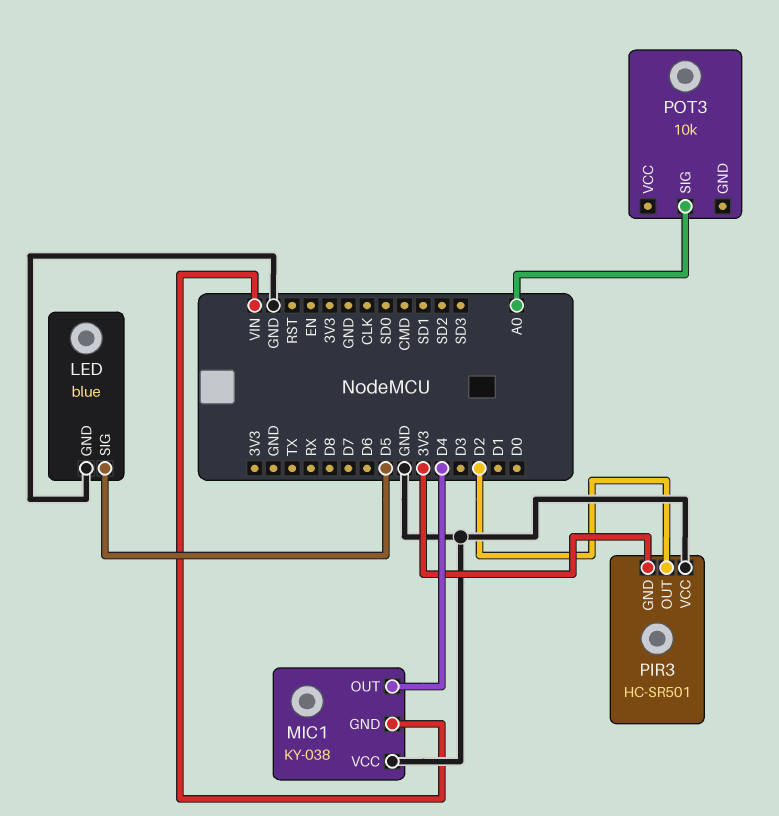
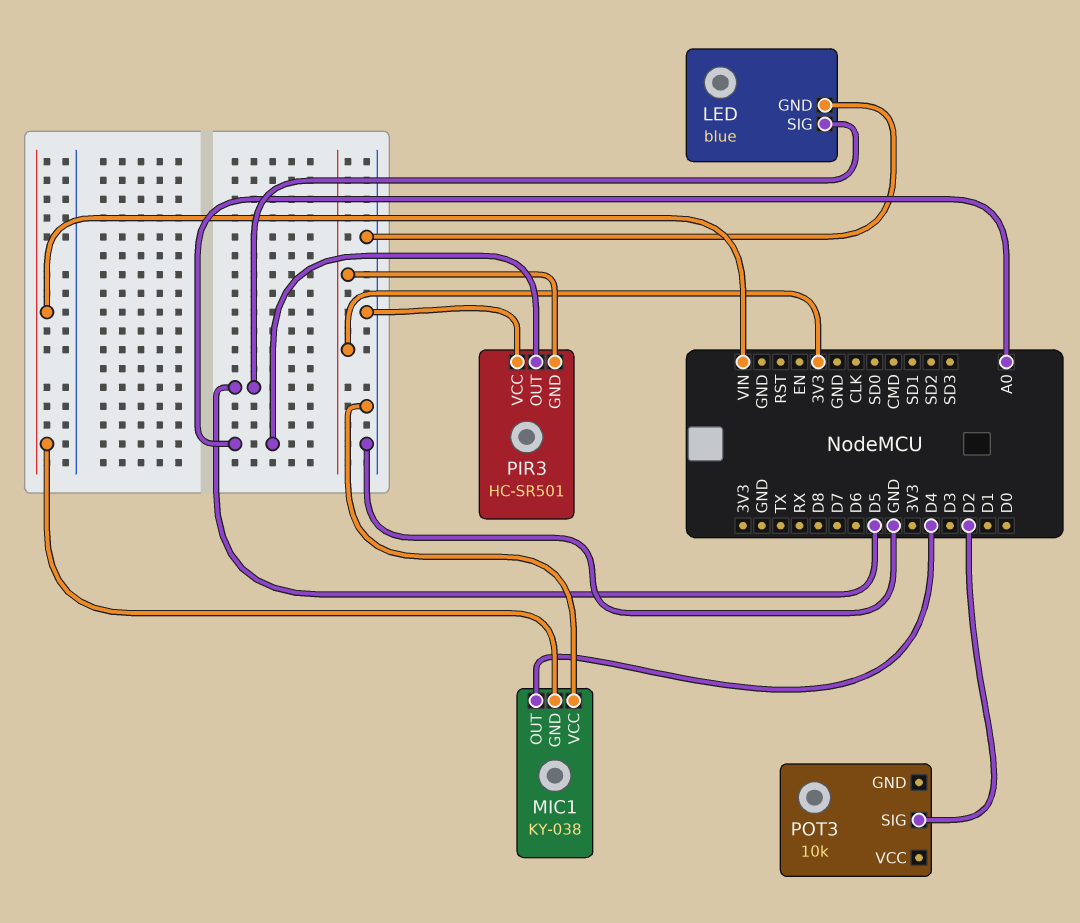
PIR3 pin OUT: D2 -> A0
POT3 pin SIG: A0 -> D2

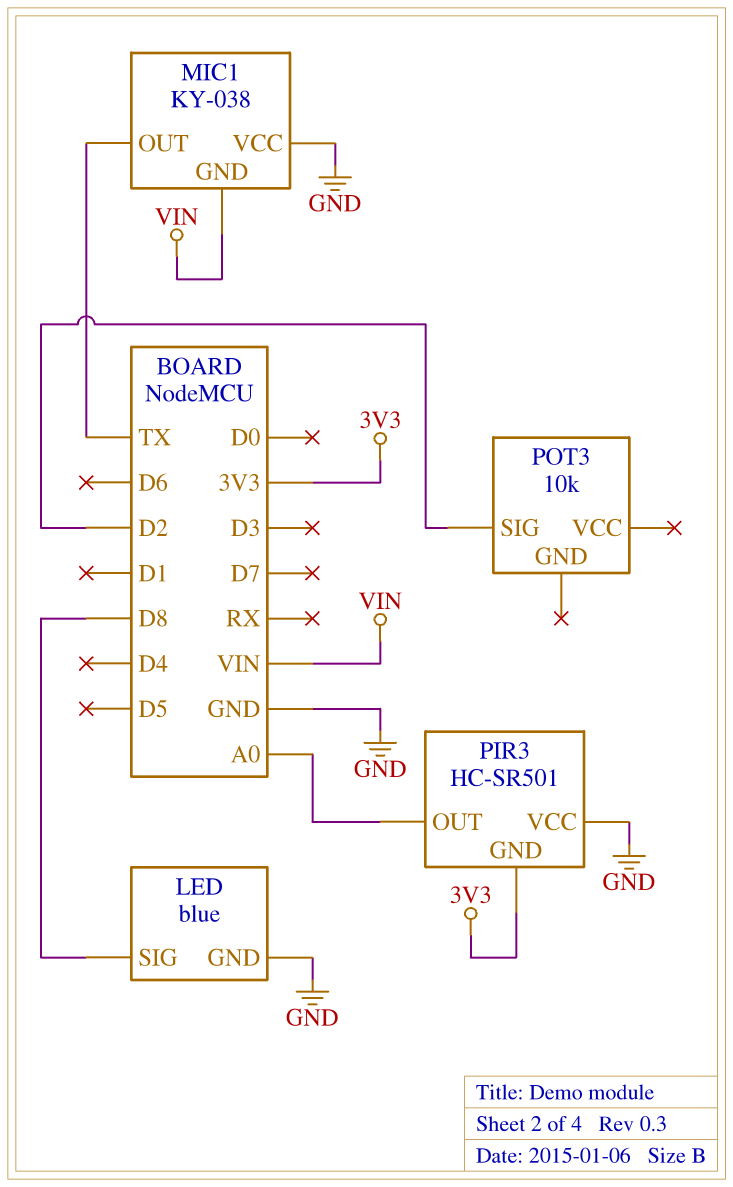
LED pin SIG: D5 -> D8
MIC1 pin OUT: D4 -> TX

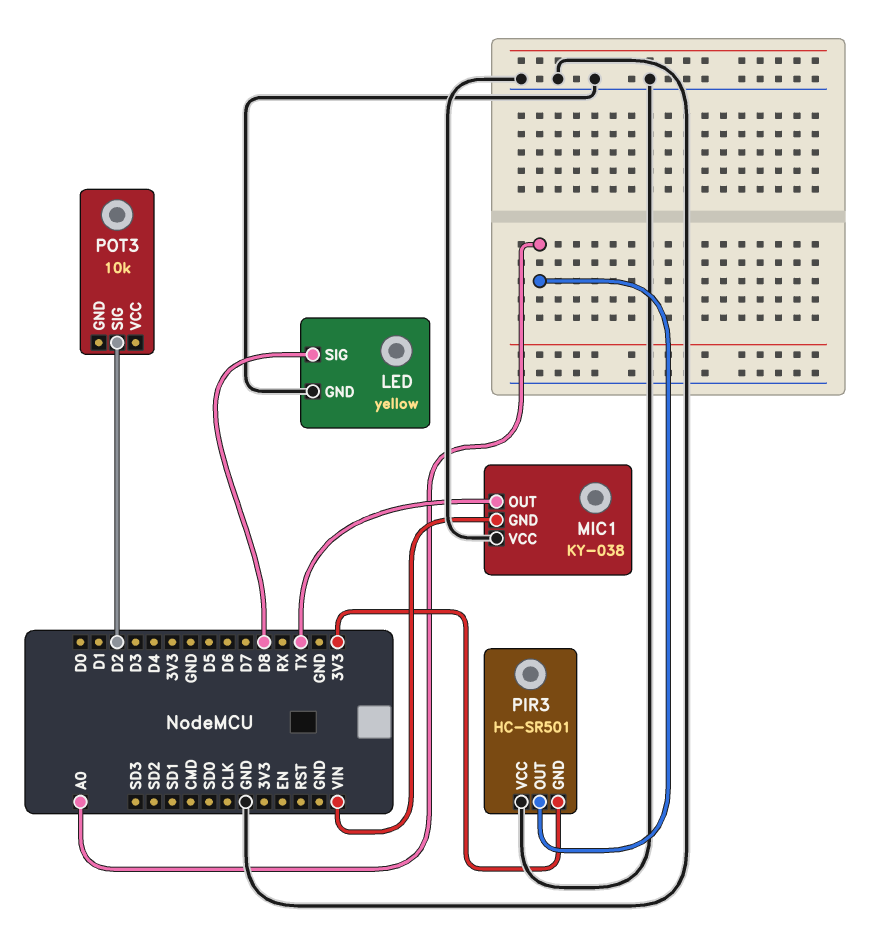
LED: blue -> yellow

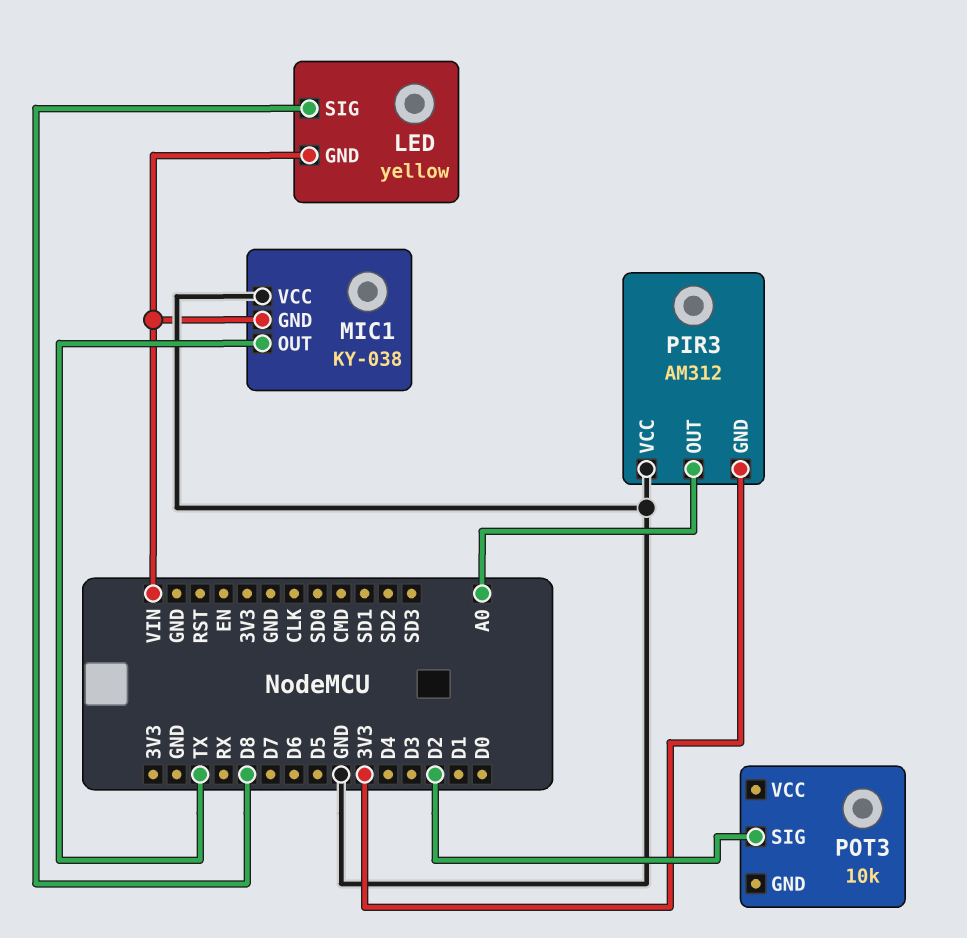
LED pin GND: GND -> VIN
PIR3: HC-SR501 -> AM312

